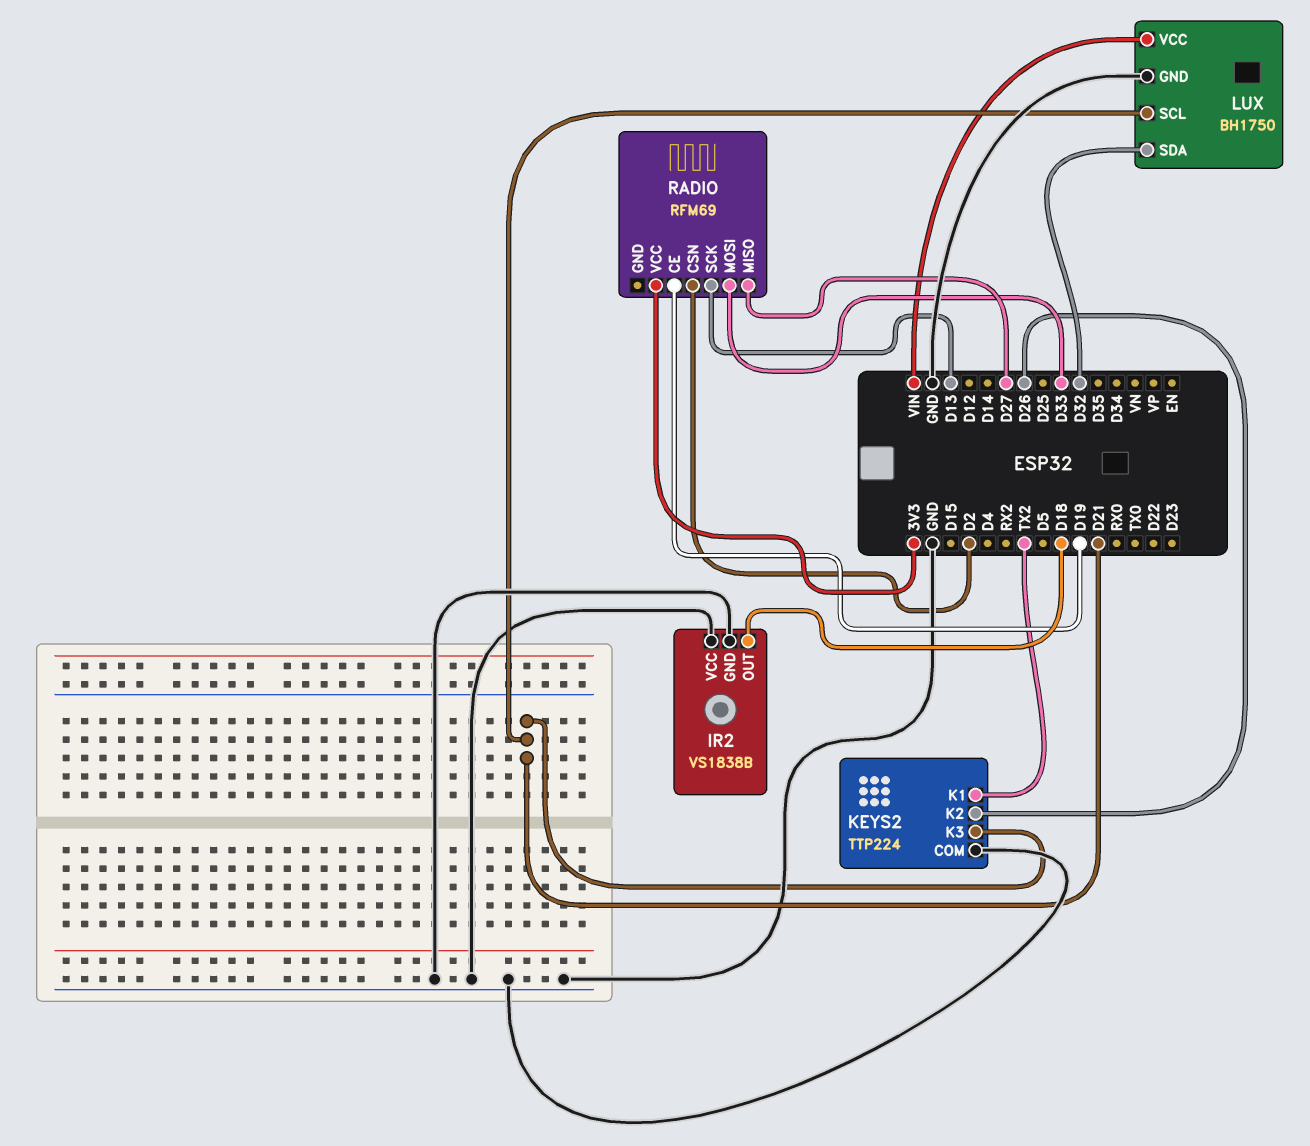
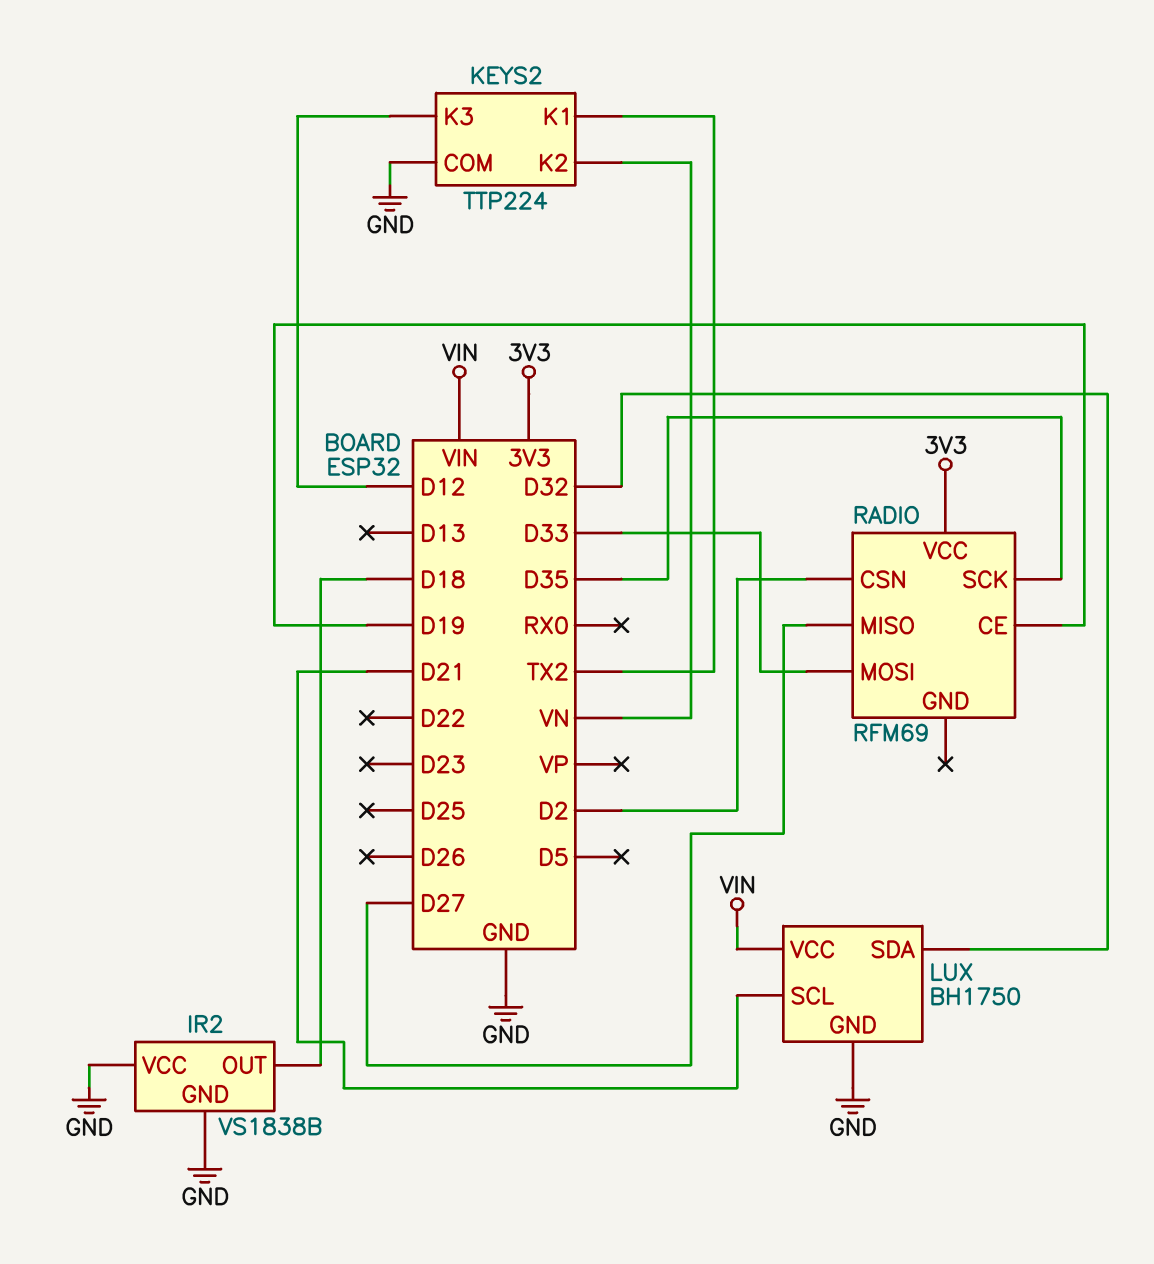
KEYS2 pin K2: D26 -> VN
KEYS2 pin K3: D21 -> D12
RADIO pin SCK: D13 -> D35

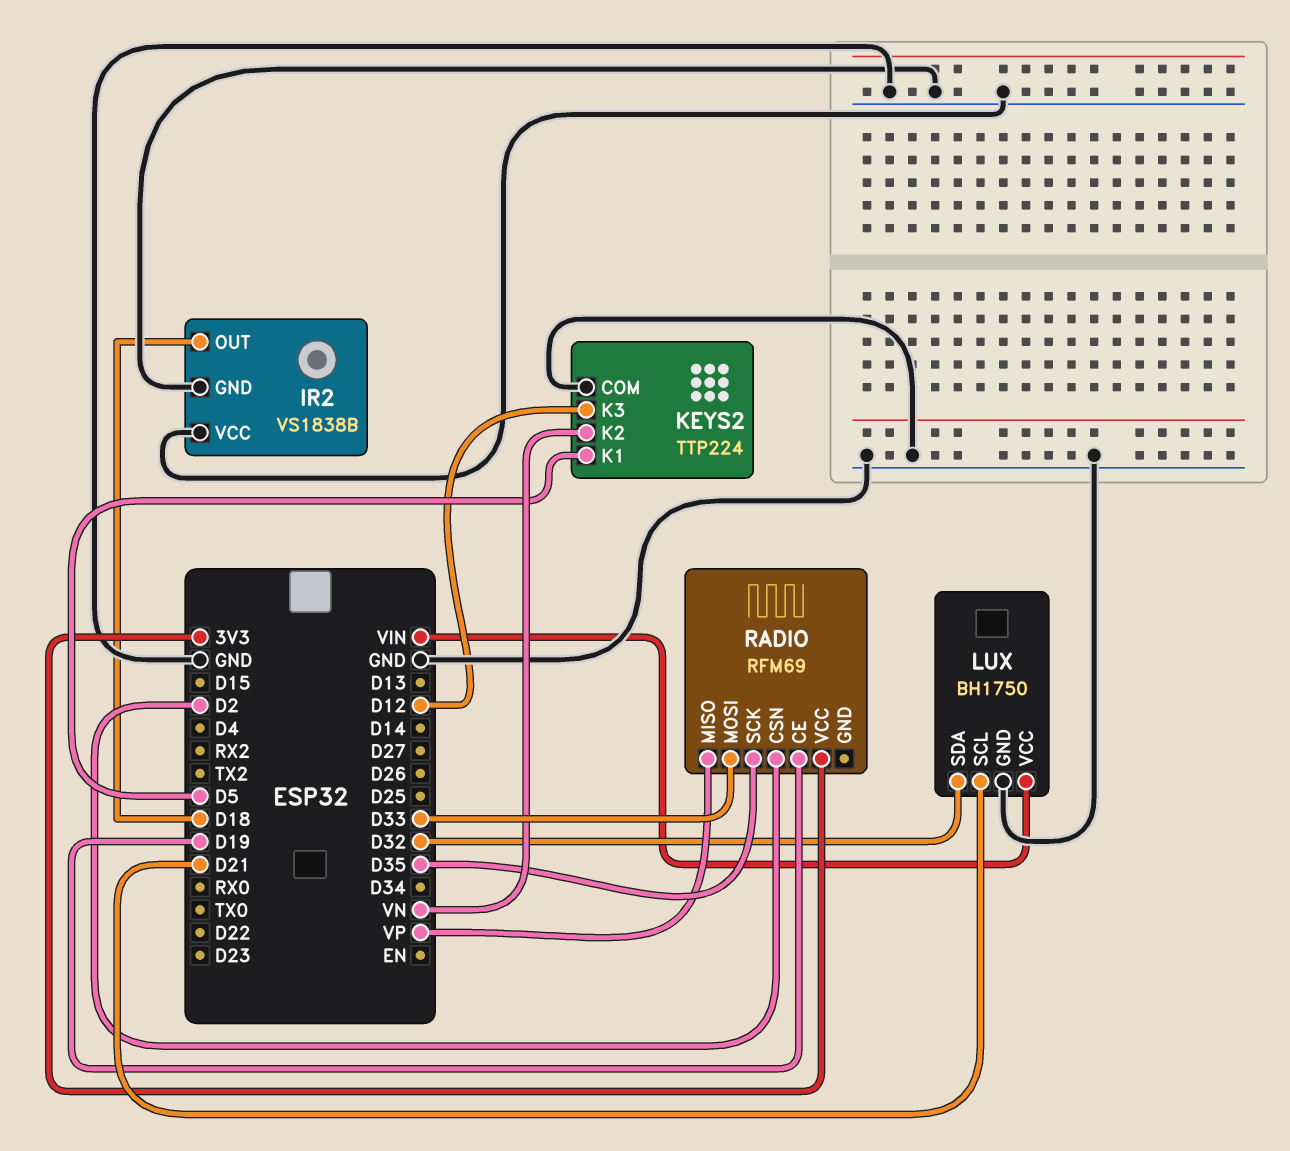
KEYS2 pin K1: TX2 -> D5
RADIO pin MISO: D27 -> VP

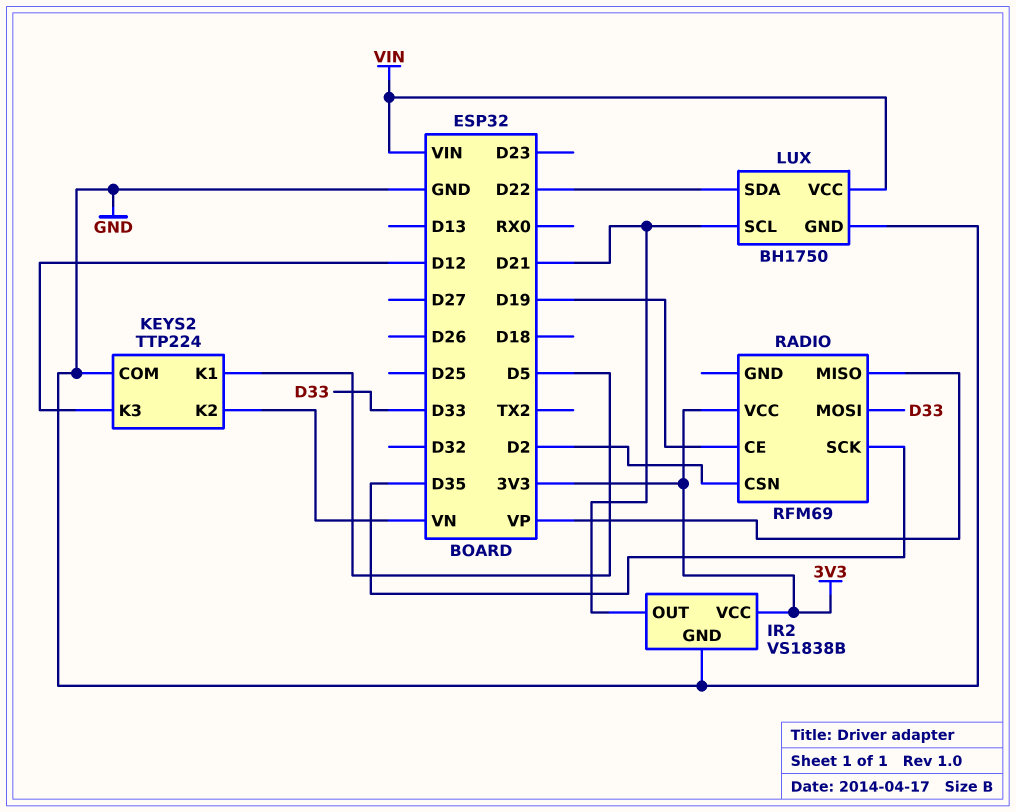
IR2 pin OUT: D18 -> D21
IR2 pin VCC: GND -> 3V3
LUX pin SDA: D32 -> D22

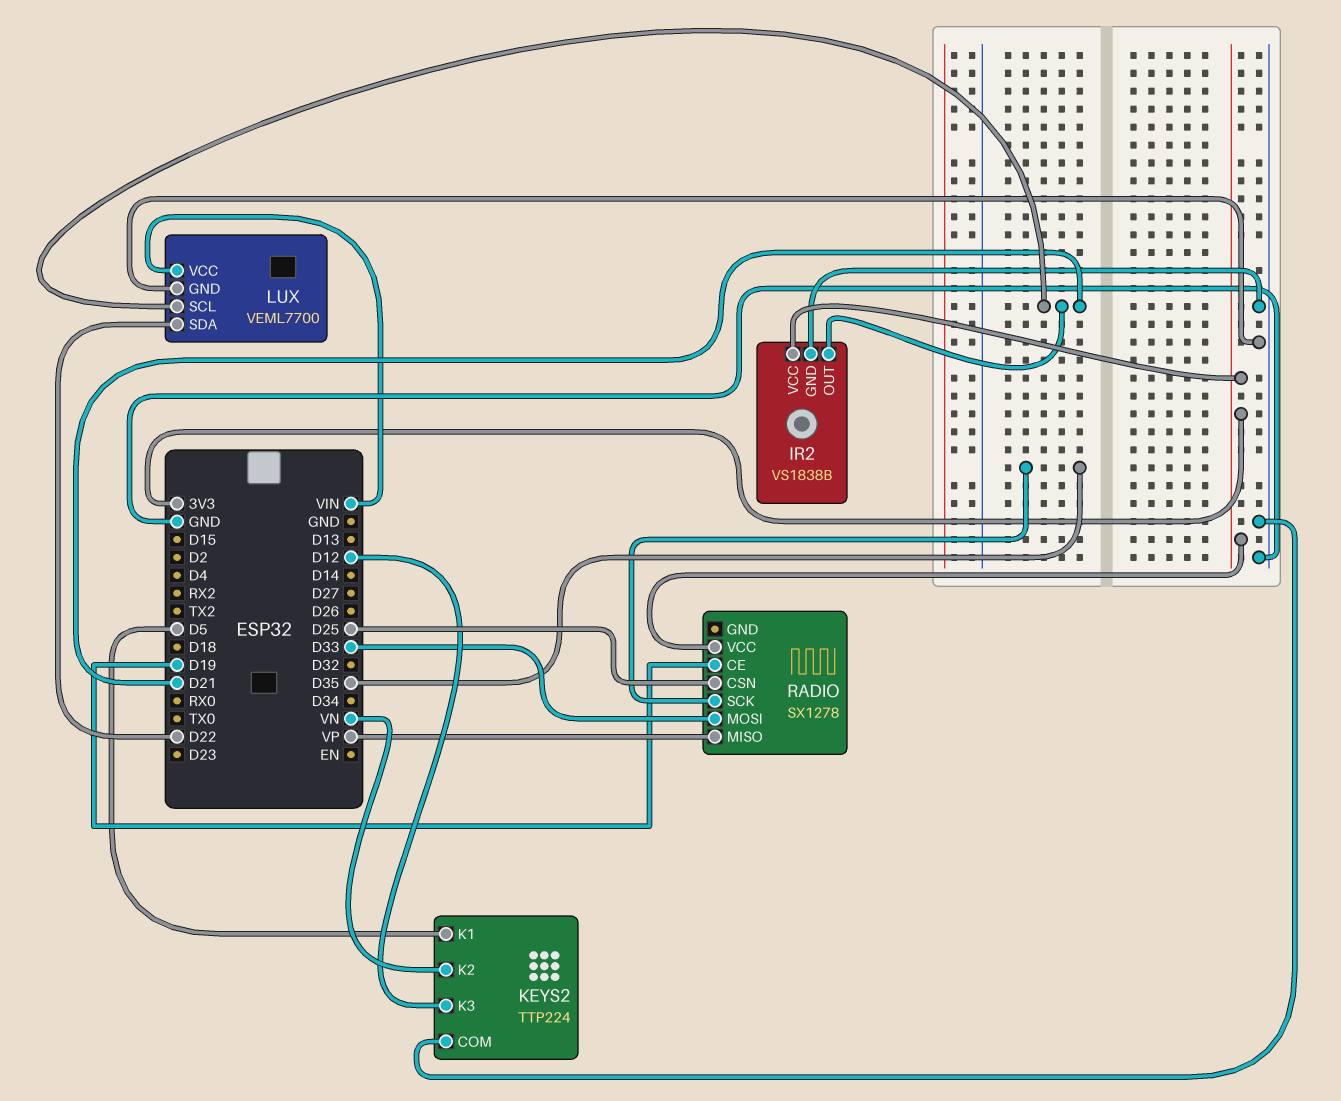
LUX: BH1750 -> VEML7700
RADIO: RFM69 -> SX1278
RADIO pin CSN: D2 -> D25

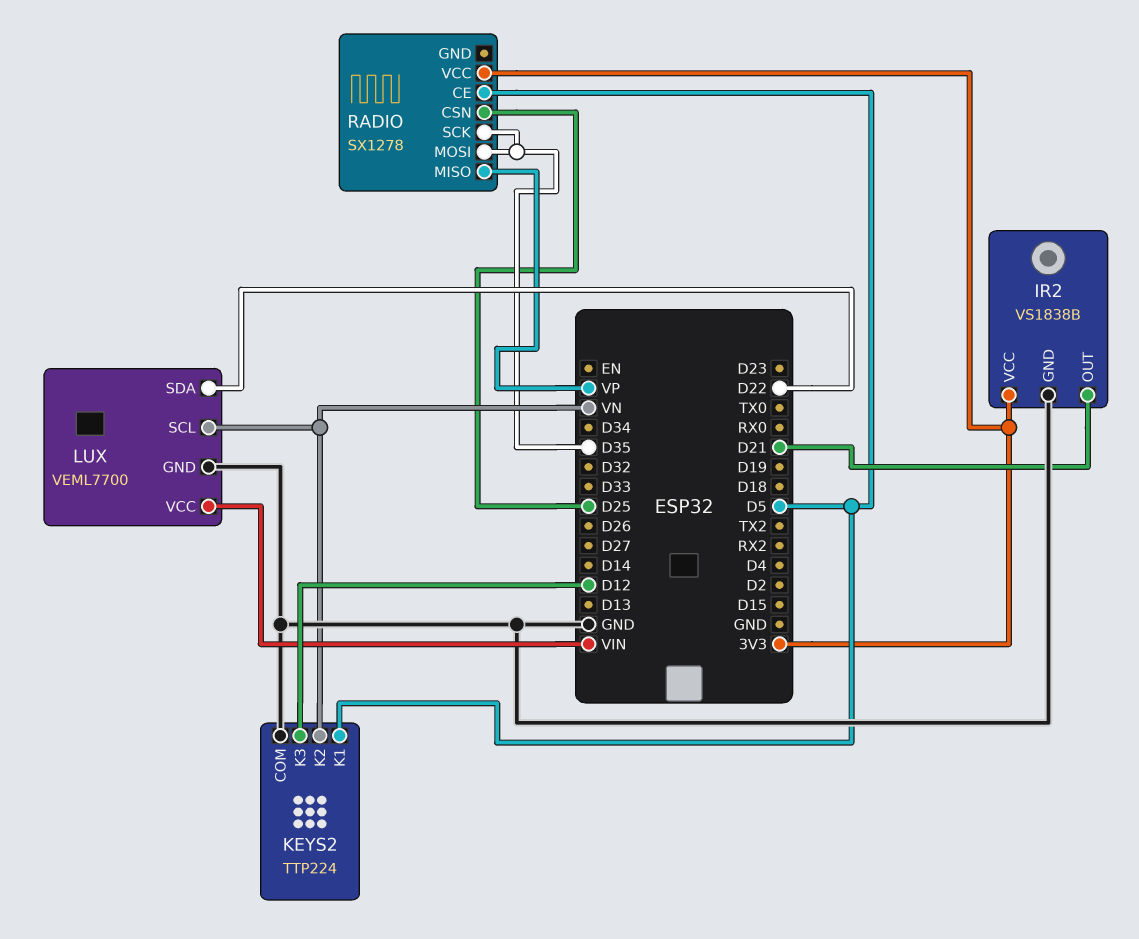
LUX pin SCL: D21 -> VN
RADIO pin CE: D19 -> D5
RADIO pin MOSI: D33 -> D35

